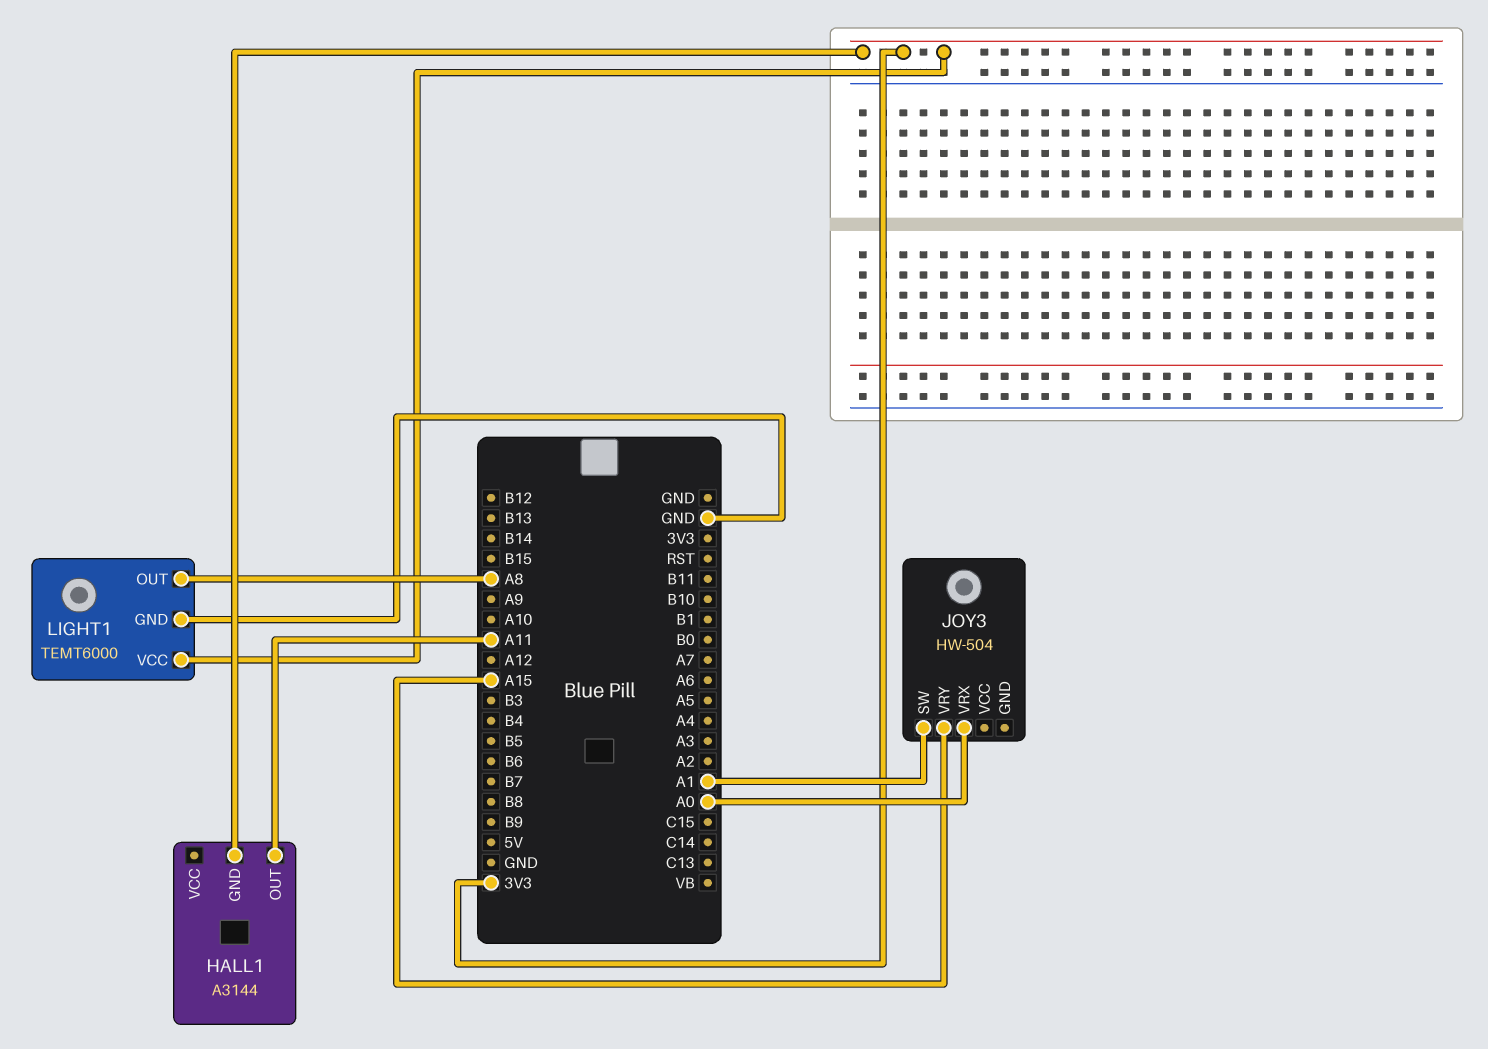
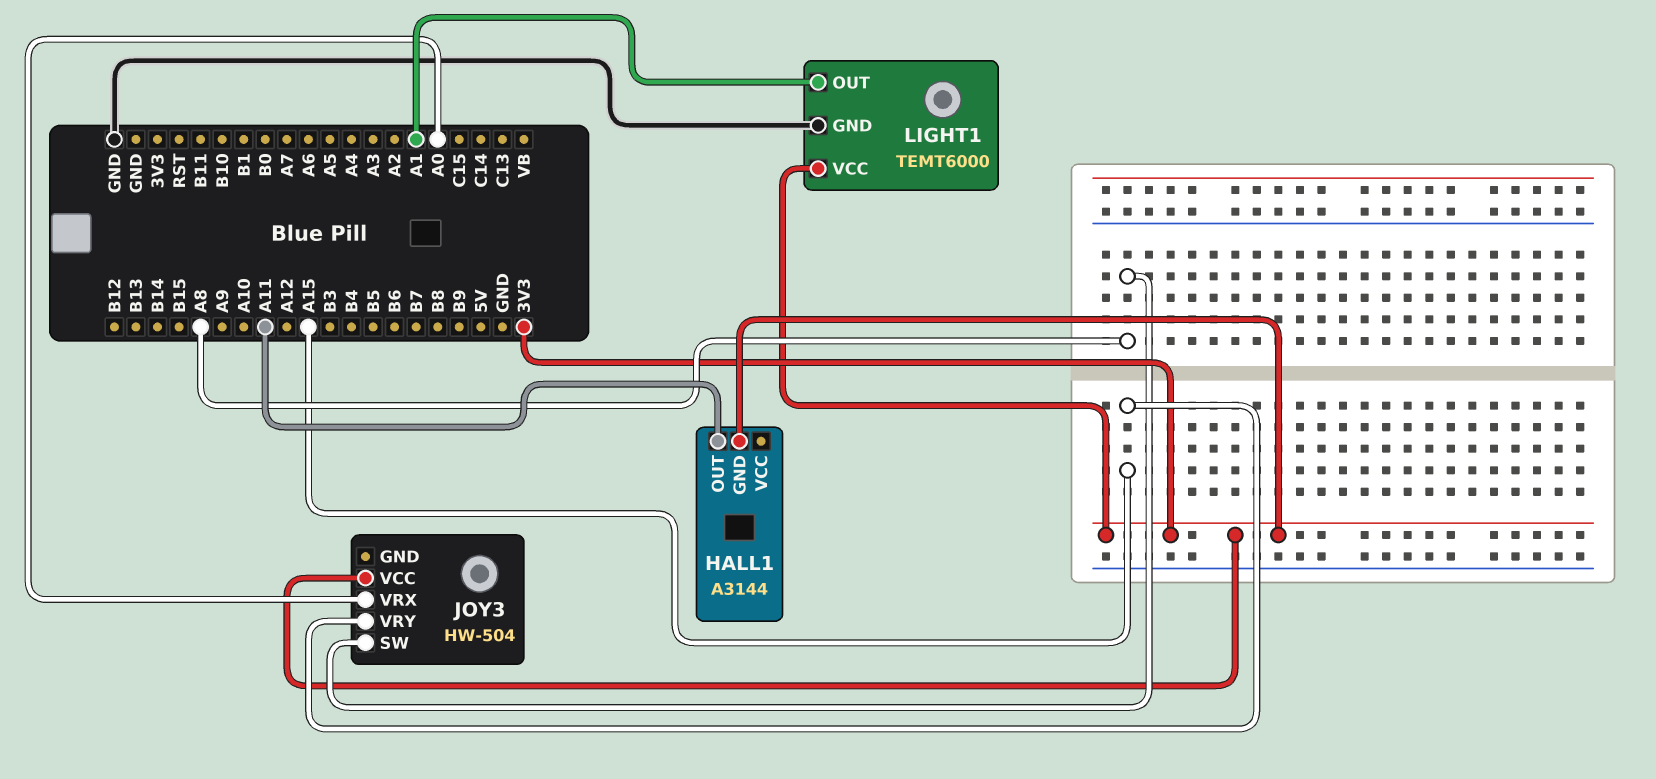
JOY3 pin SW: A1 -> A8
JOY3 pin VCC: none -> 3V3
LIGHT1 pin OUT: A8 -> A1

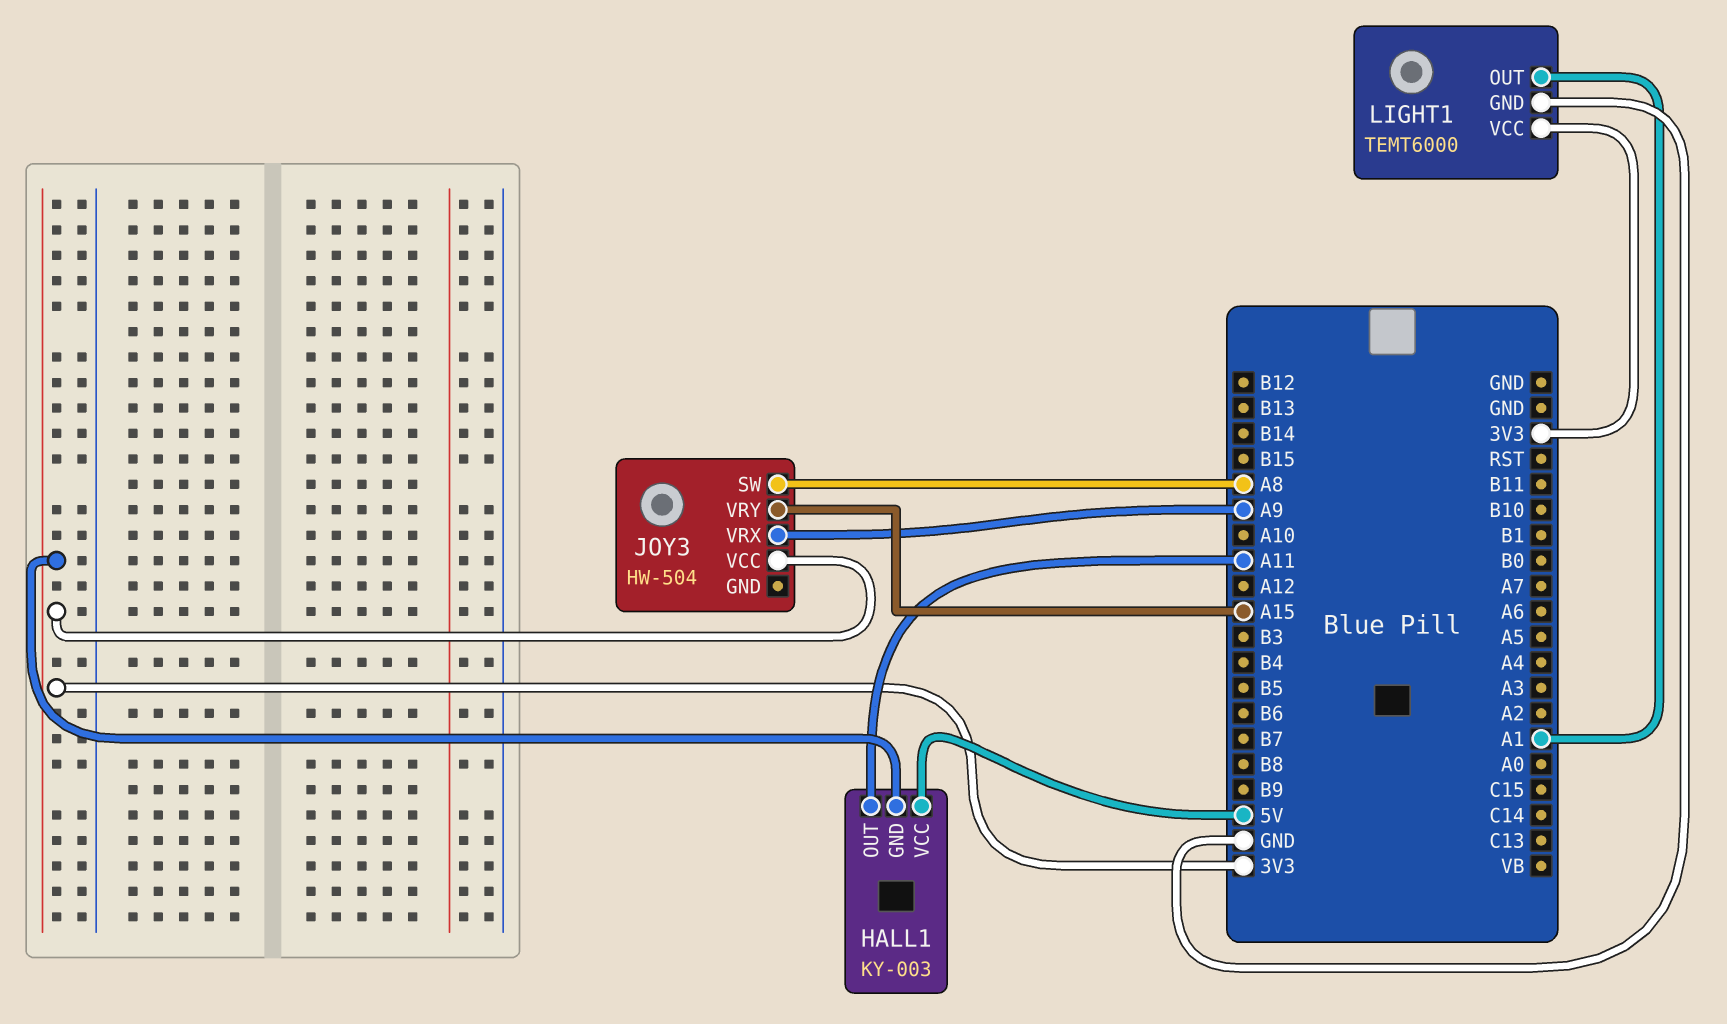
HALL1: A3144 -> KY-003
HALL1 pin VCC: none -> 5V
JOY3 pin VRX: A0 -> A9

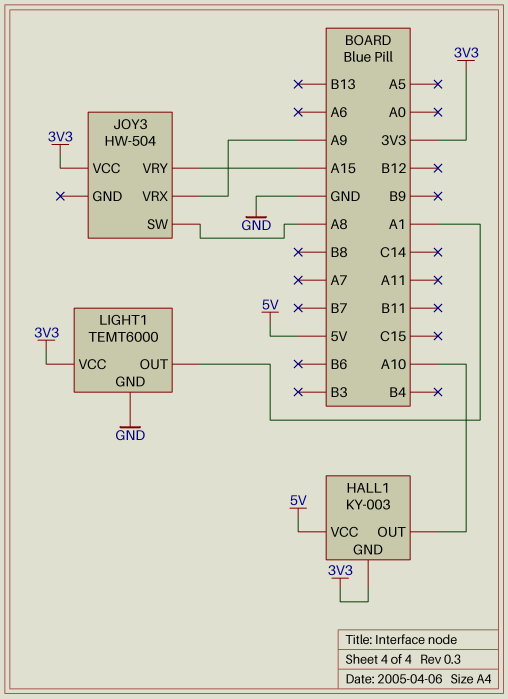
HALL1 pin OUT: A11 -> A10

